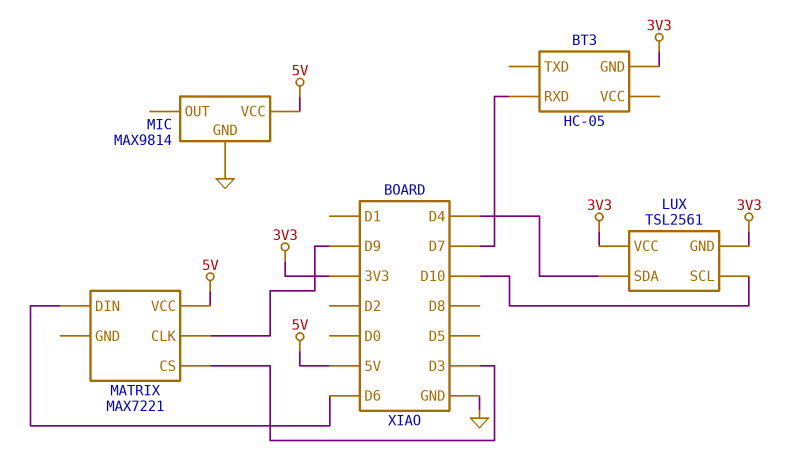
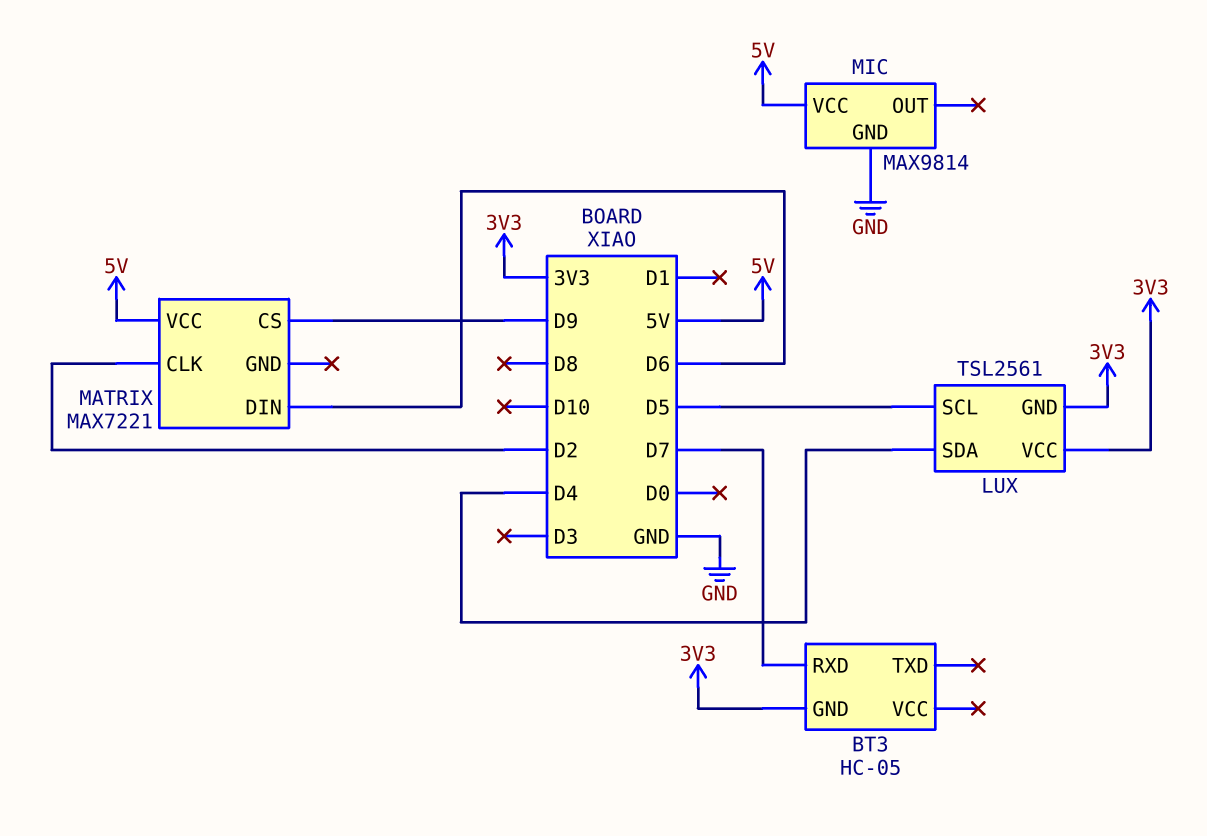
LUX pin SCL: D10 -> D5
MATRIX pin CLK: D9 -> D2
MATRIX pin CS: D3 -> D9

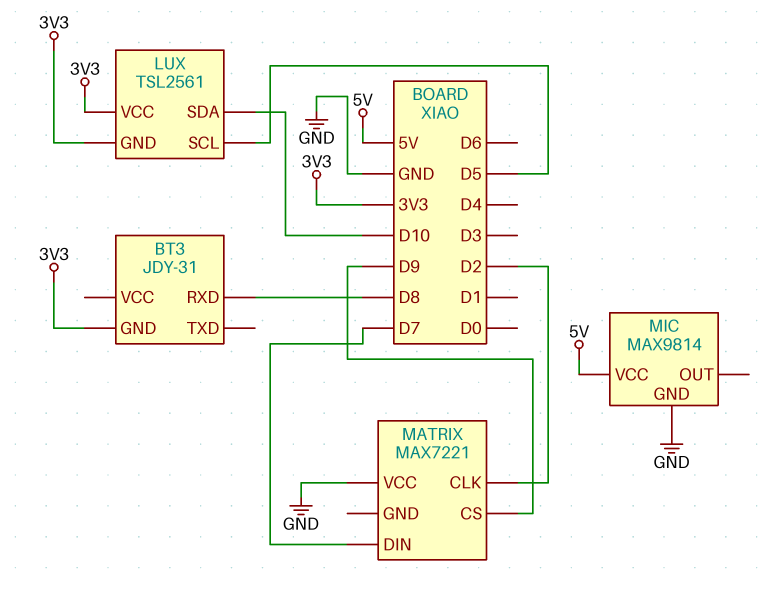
BT3: HC-05 -> JDY-31
BT3 pin RXD: D7 -> D8
LUX pin SDA: D4 -> D10
MATRIX pin DIN: D6 -> D7
MATRIX pin VCC: 5V -> GND

